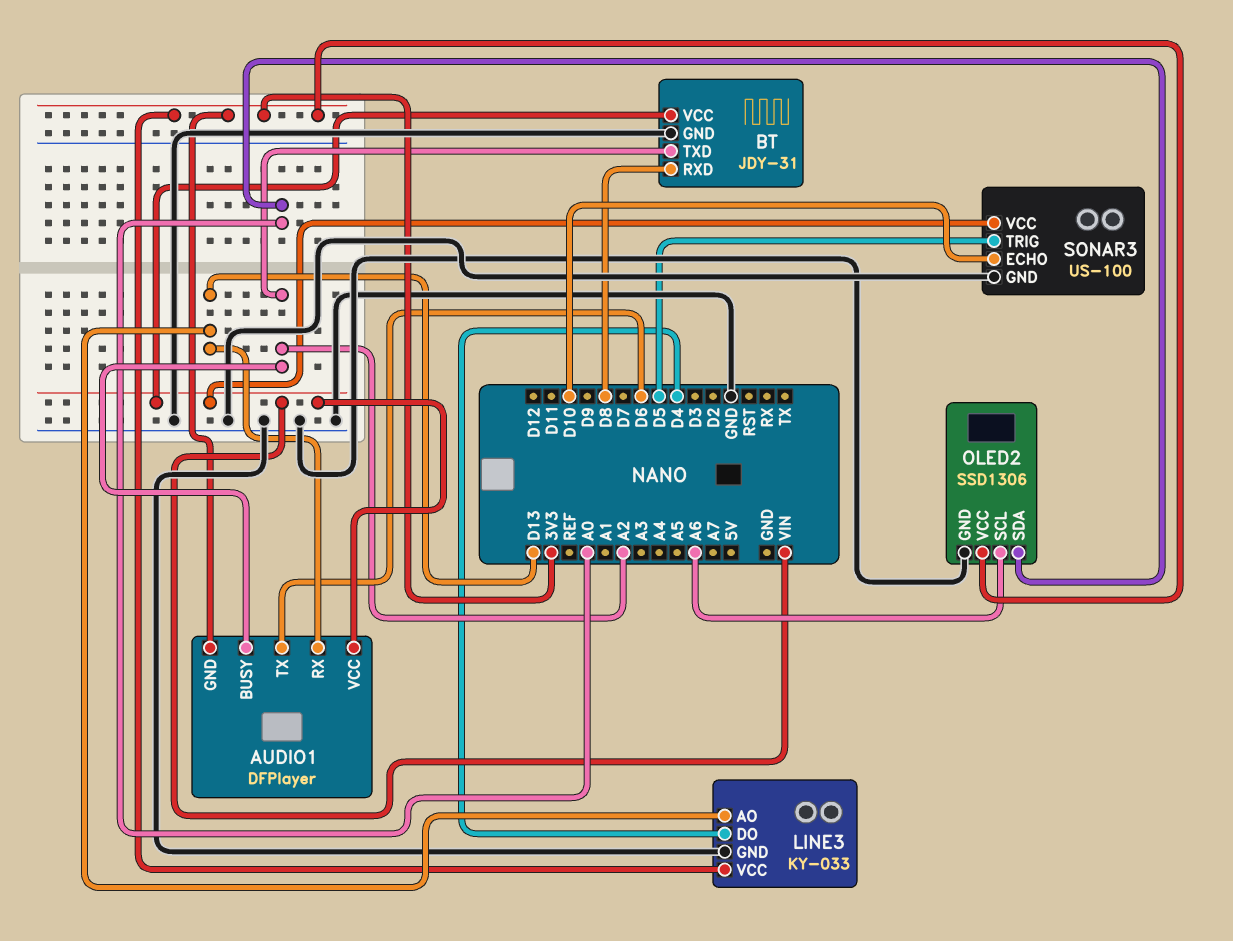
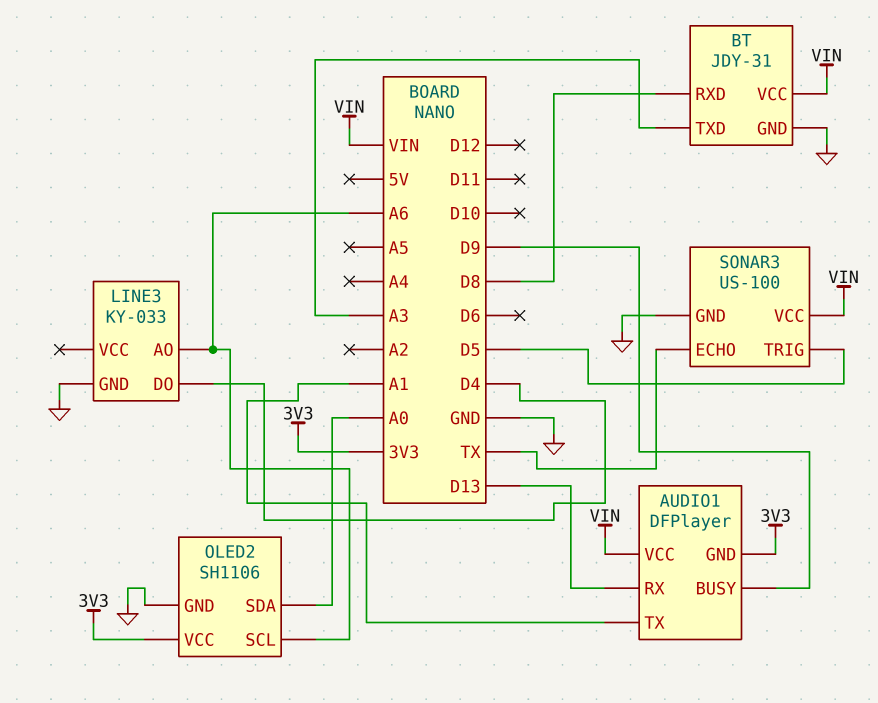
AUDIO1 pin BUSY: A2 -> D9
AUDIO1 pin TX: D6 -> A1
BT pin TXD: A2 -> A3
LINE3 pin AO: D13 -> A6
LINE3 pin VCC: 3V3 -> none
OLED2: SSD1306 -> SH1106
SONAR3 pin ECHO: D10 -> TX

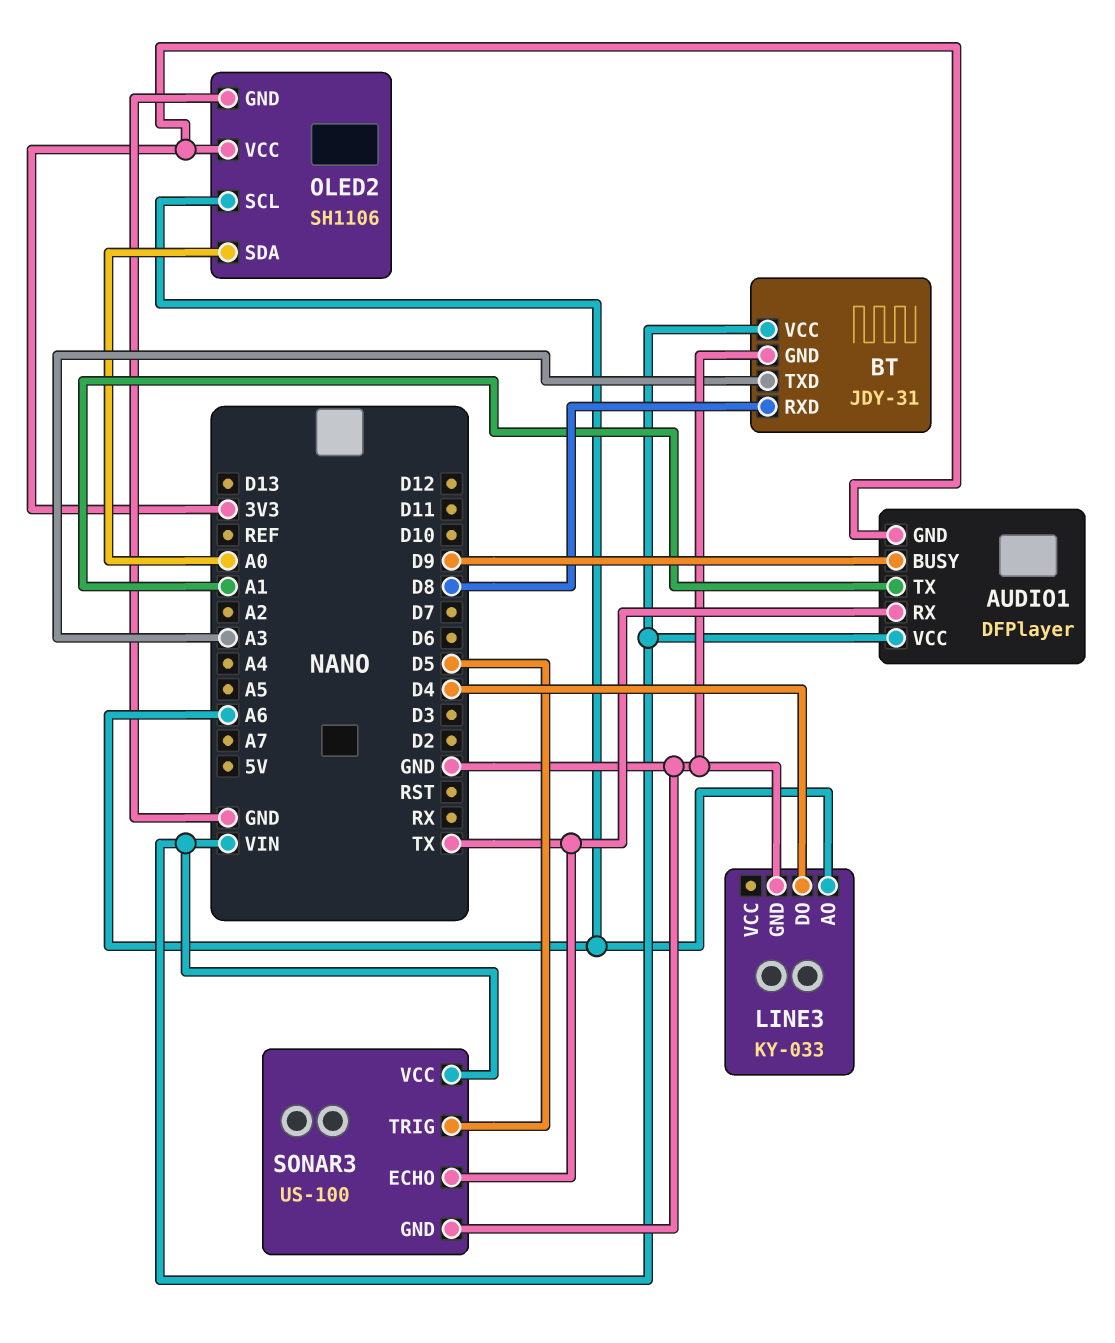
AUDIO1 pin RX: D13 -> TX

